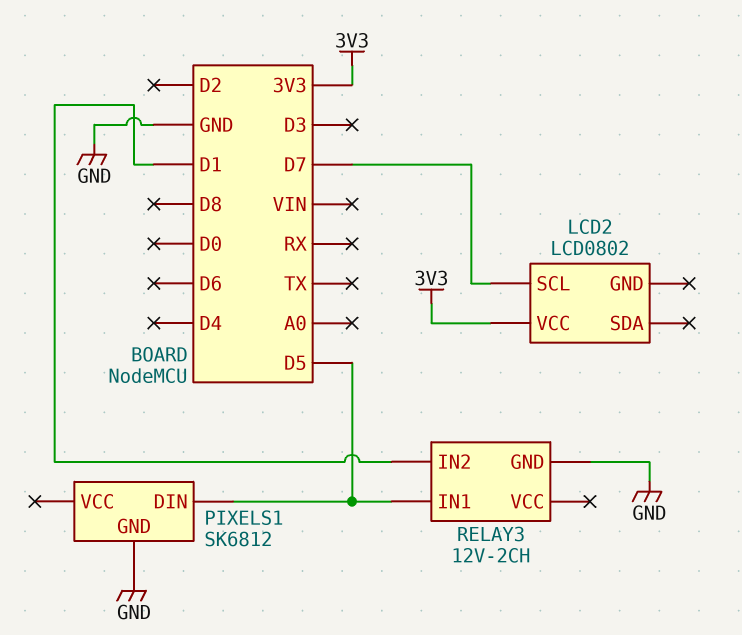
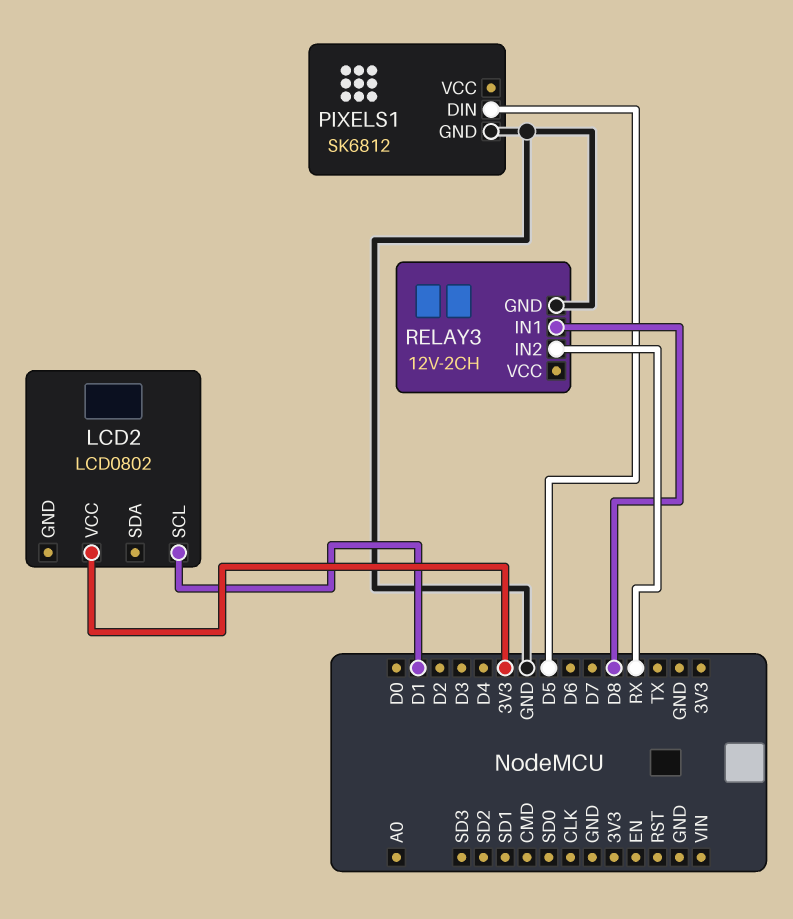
LCD2 pin SCL: D7 -> D1
RELAY3 pin IN1: D5 -> D8
RELAY3 pin IN2: D1 -> RX

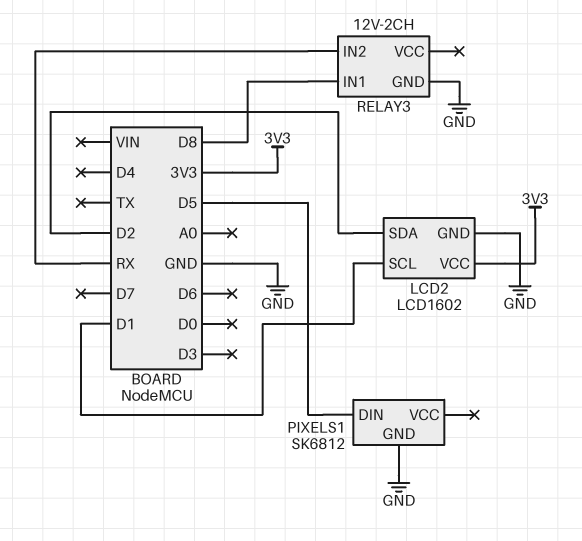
LCD2: LCD0802 -> LCD1602
LCD2 pin GND: none -> GND
LCD2 pin SDA: none -> D2

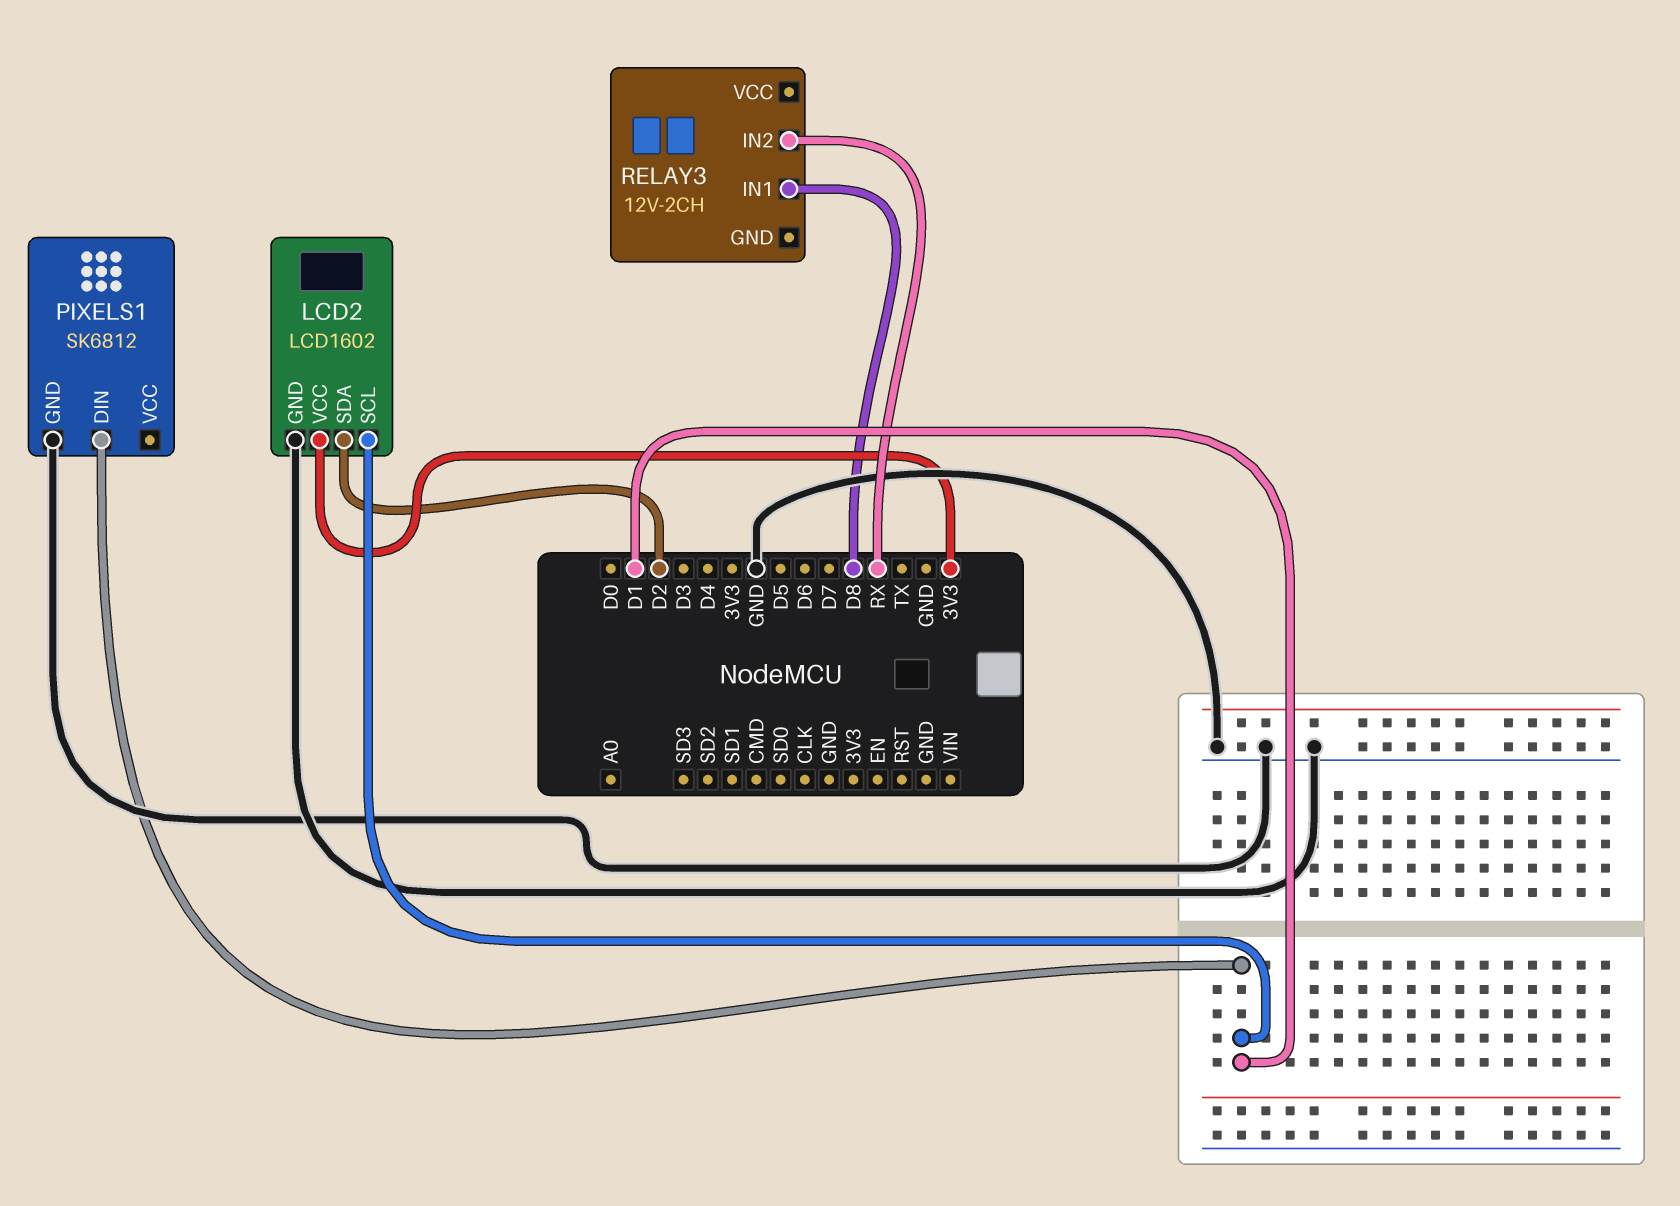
PIXELS1 pin DIN: D5 -> D1
RELAY3 pin GND: GND -> none

